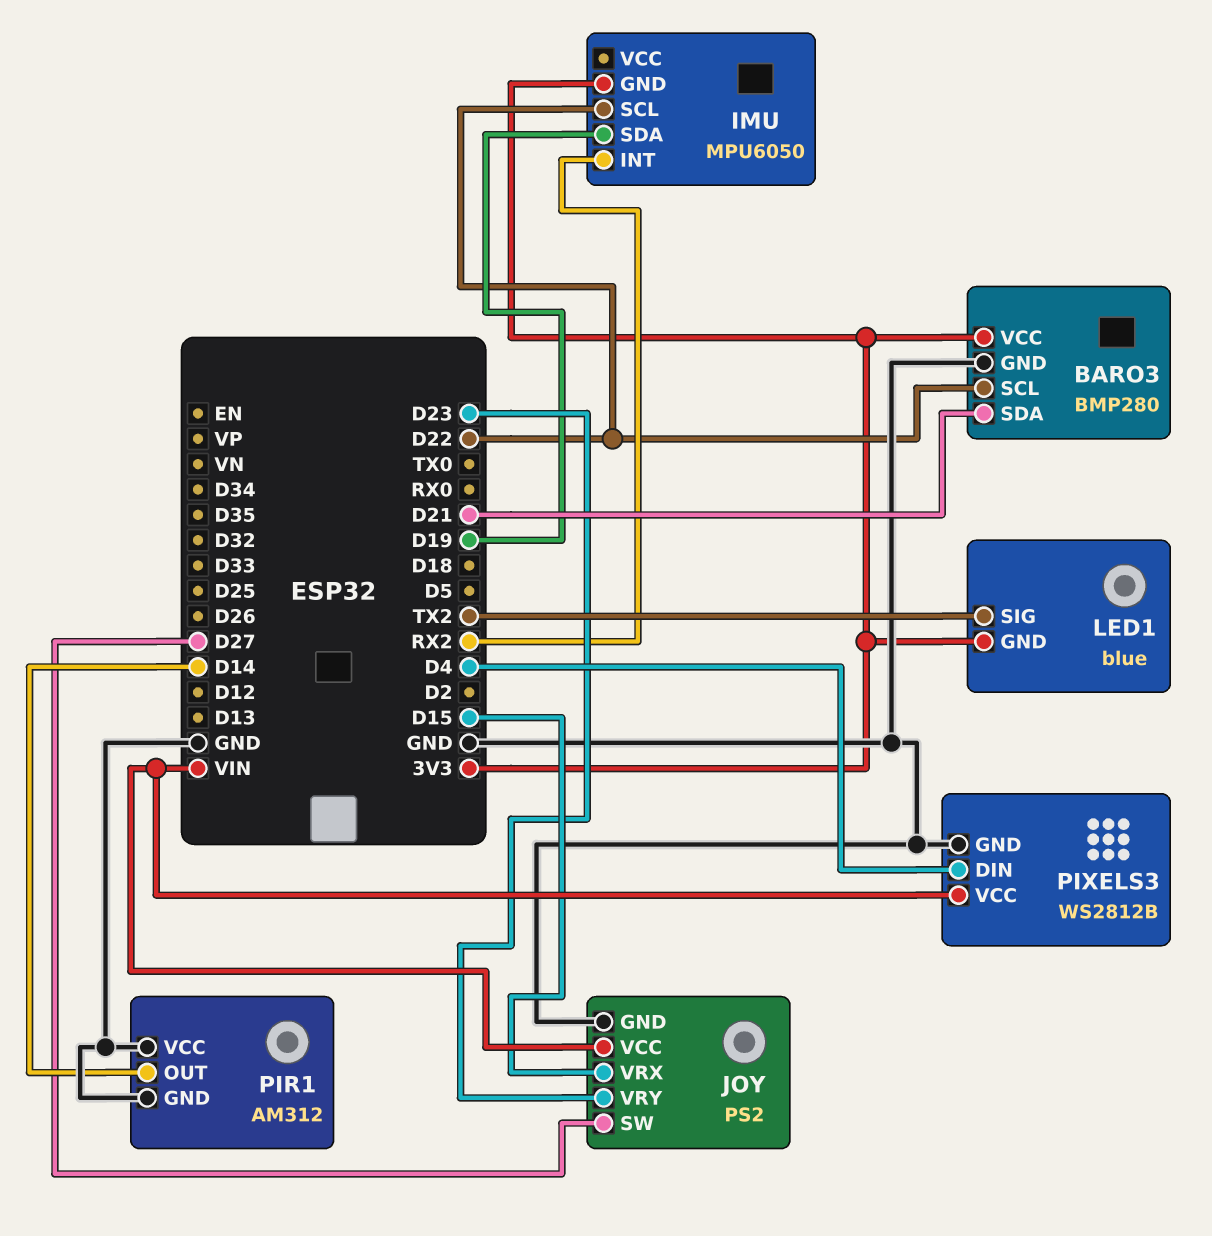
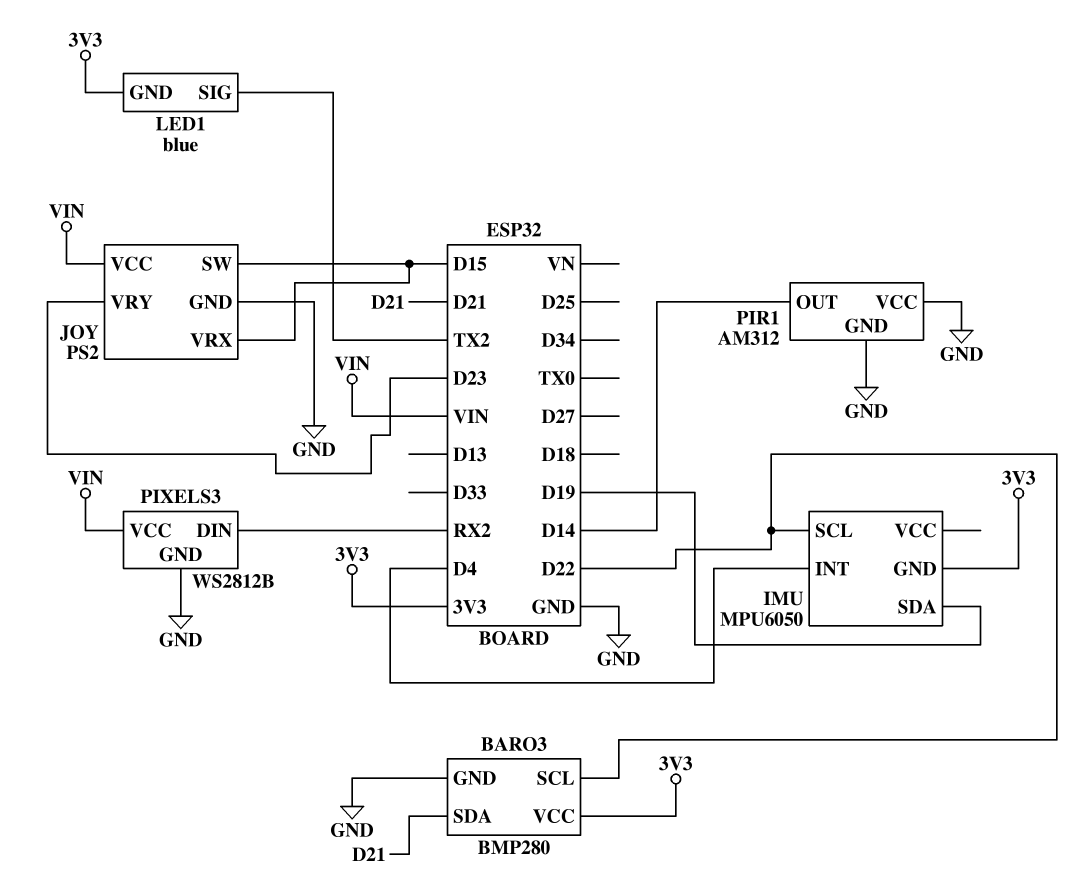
IMU pin INT: RX2 -> D4
JOY pin SW: D27 -> D15
PIXELS3 pin DIN: D4 -> RX2

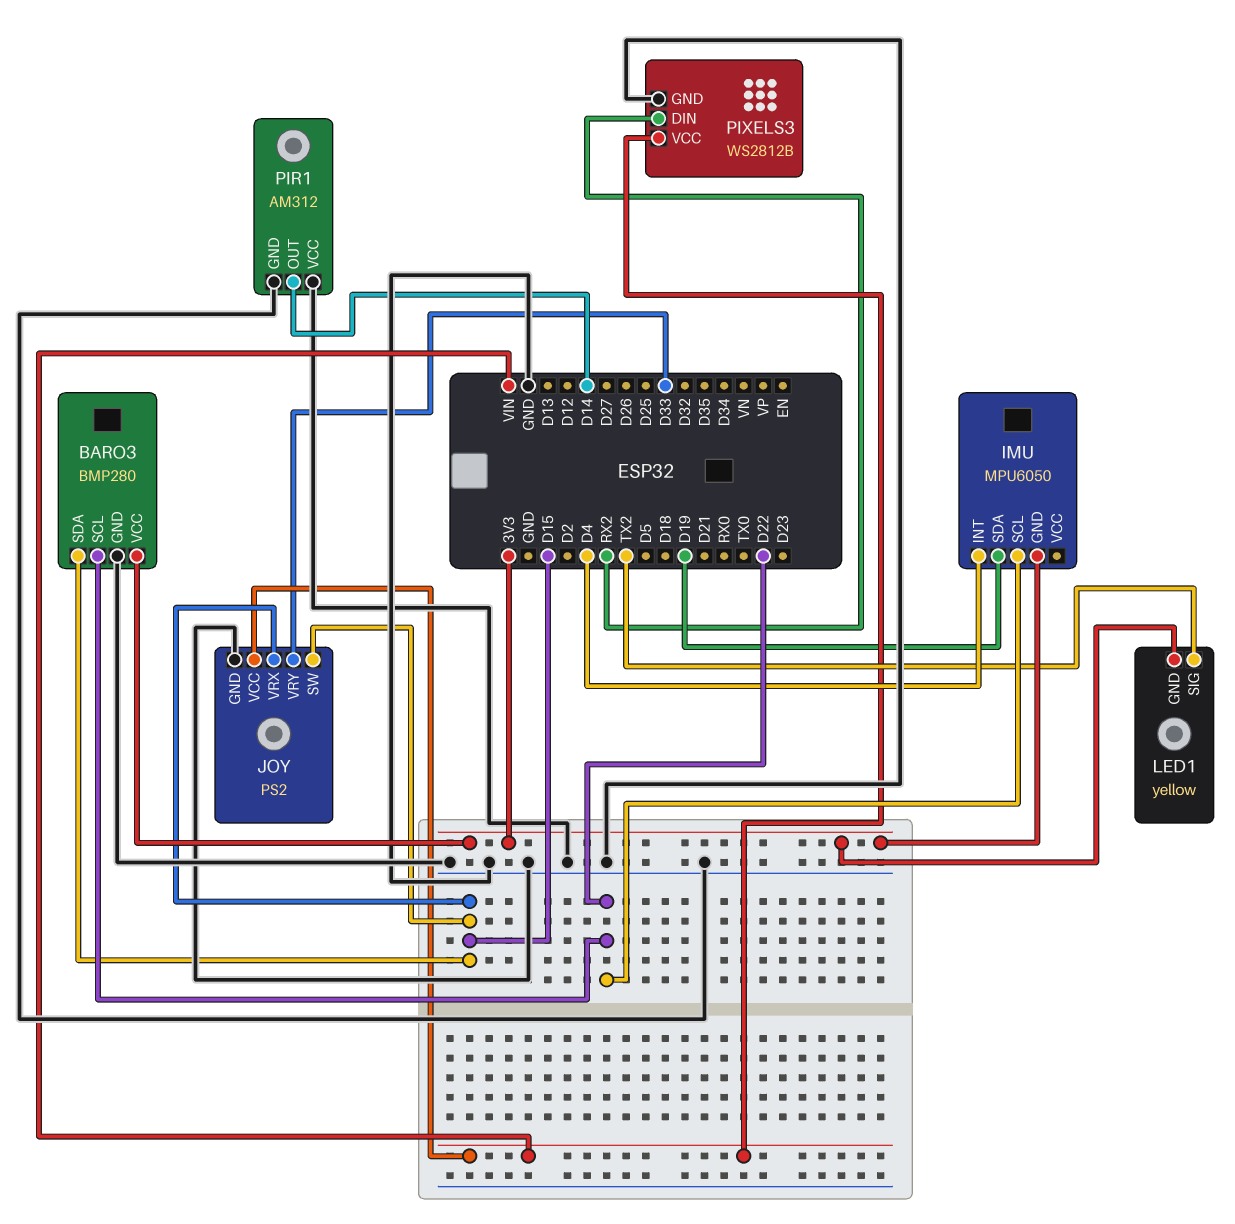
BARO3 pin SDA: D21 -> D15
JOY pin VRY: D23 -> D33
LED1: blue -> yellow

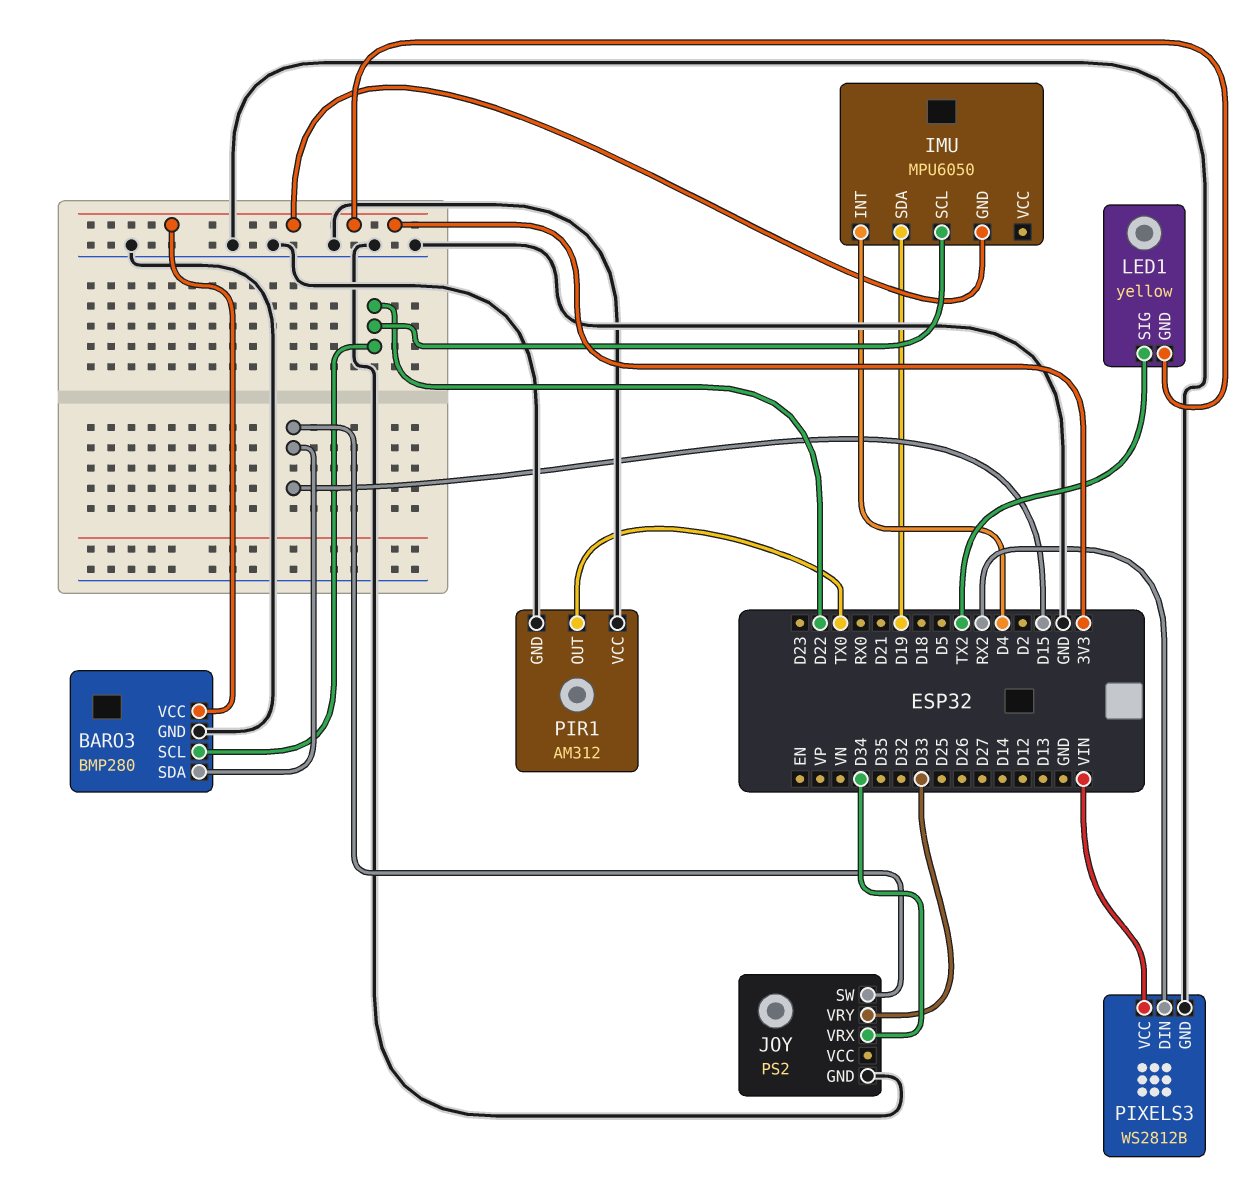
JOY pin VCC: VIN -> none
JOY pin VRX: D15 -> D34
PIR1 pin OUT: D14 -> TX0

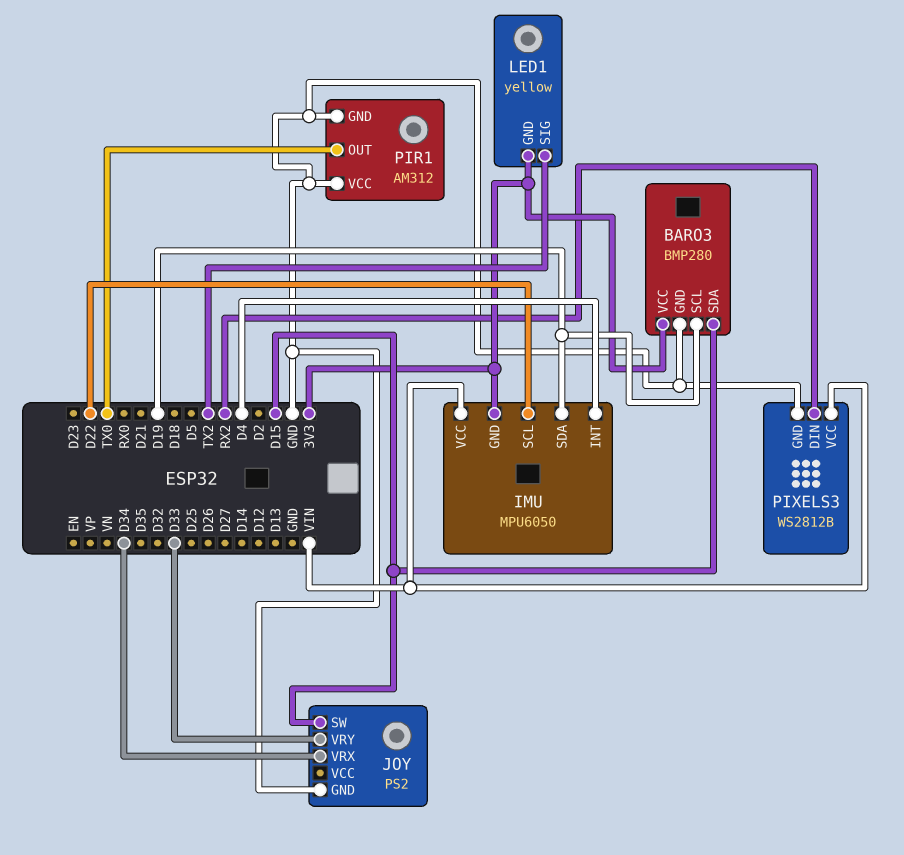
BARO3 pin SCL: D22 -> D19
IMU pin VCC: none -> VIN

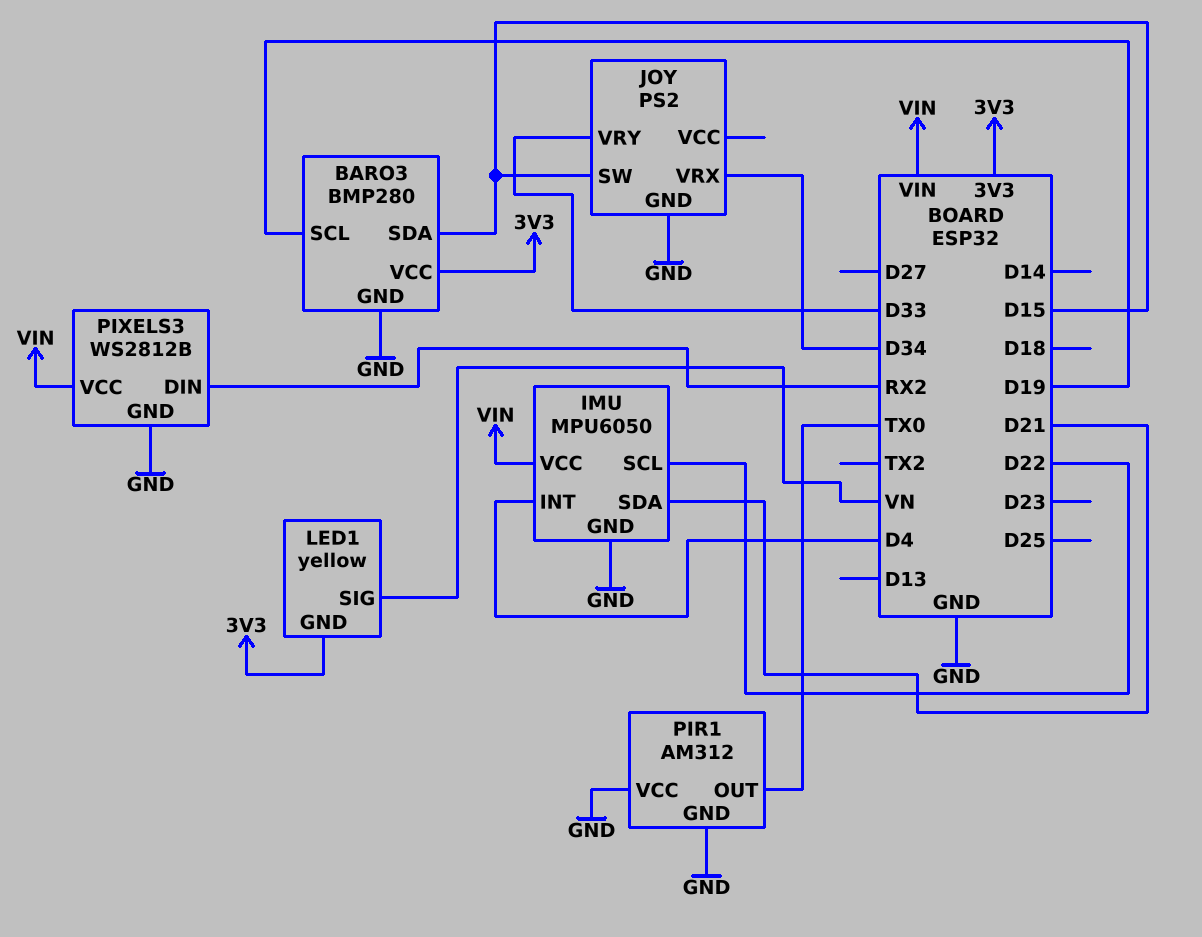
IMU pin GND: 3V3 -> GND
IMU pin SDA: D19 -> D21
LED1 pin SIG: TX2 -> VN

